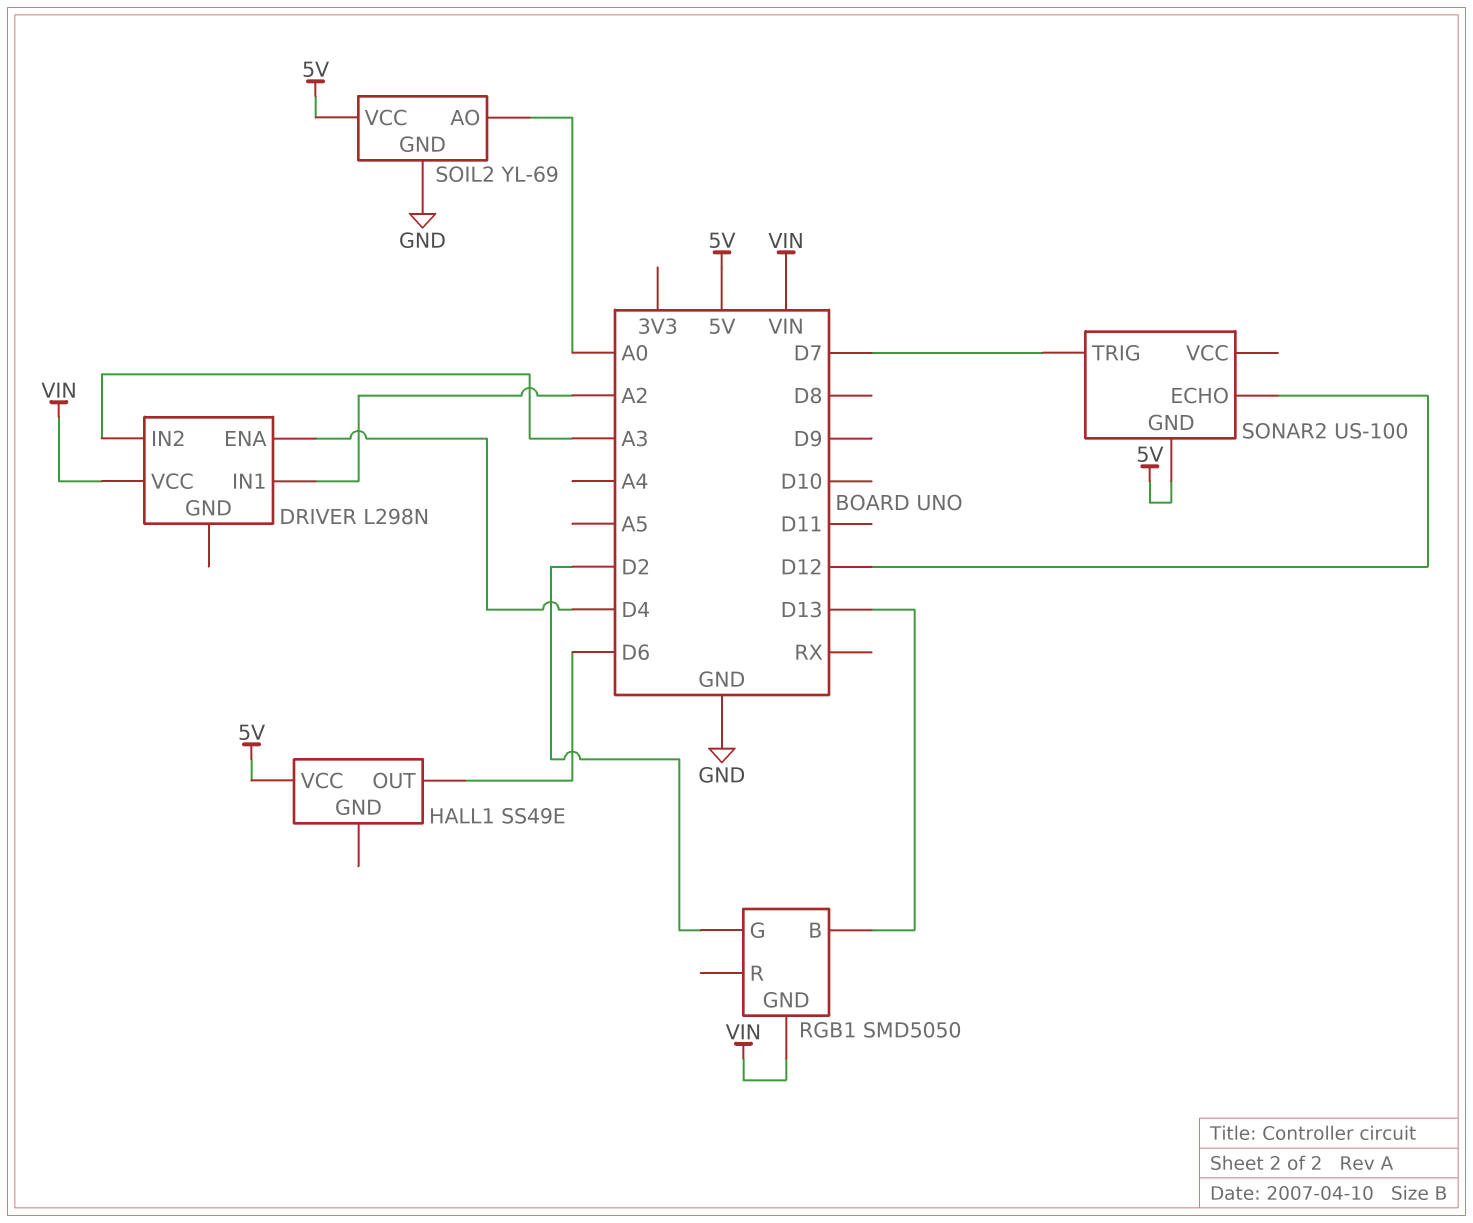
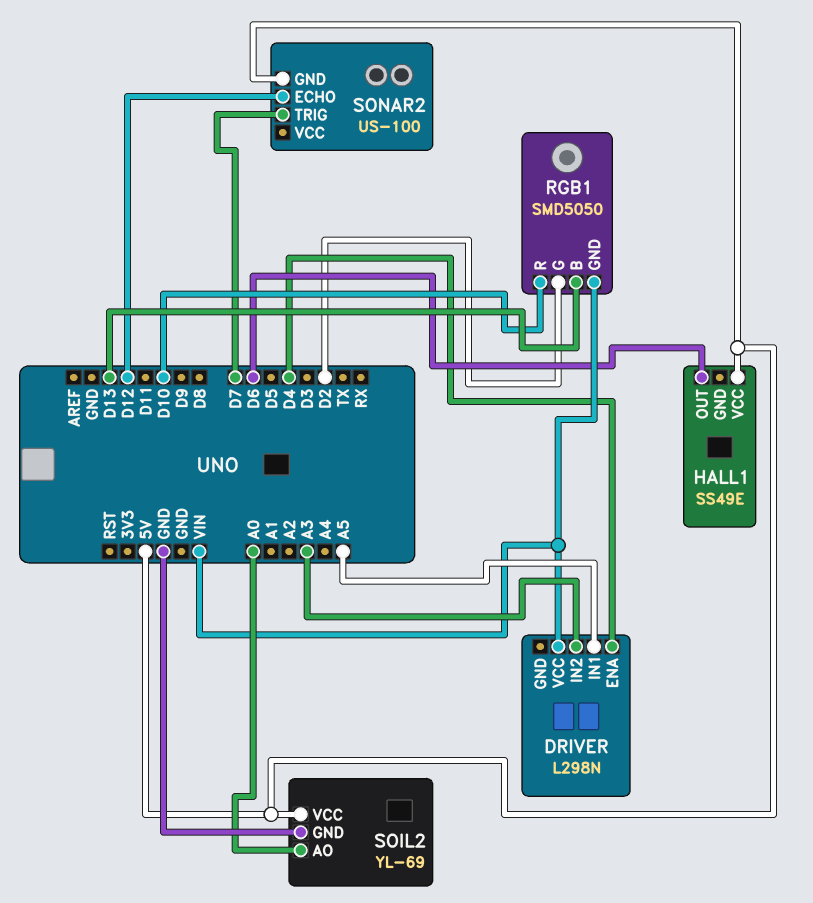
DRIVER pin IN1: A2 -> A5
RGB1 pin R: none -> D10

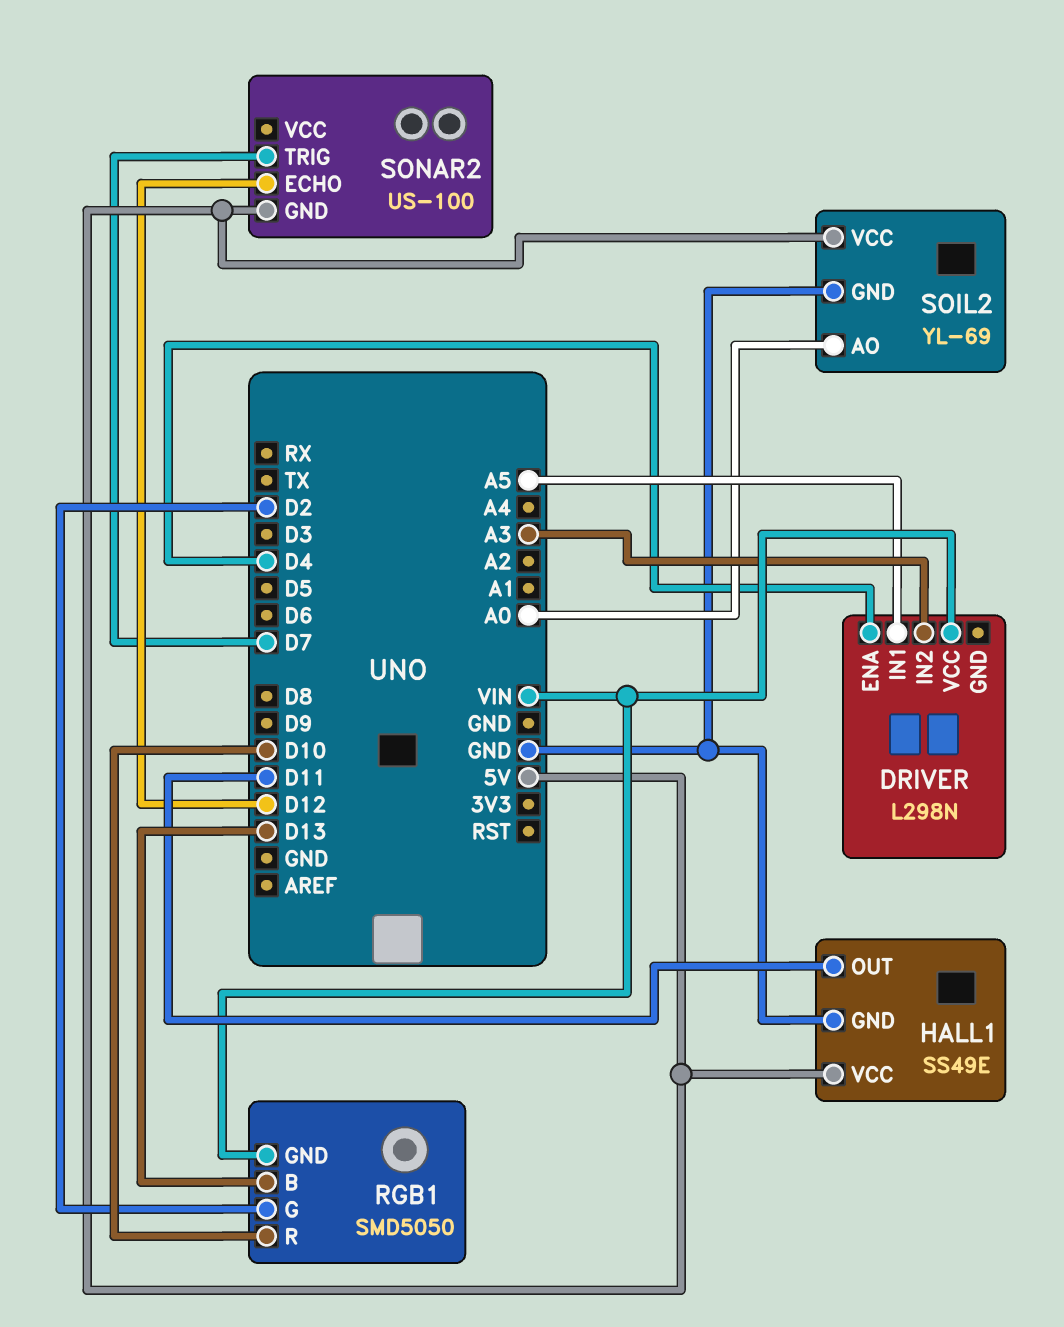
HALL1 pin GND: none -> GND
HALL1 pin OUT: D6 -> D11

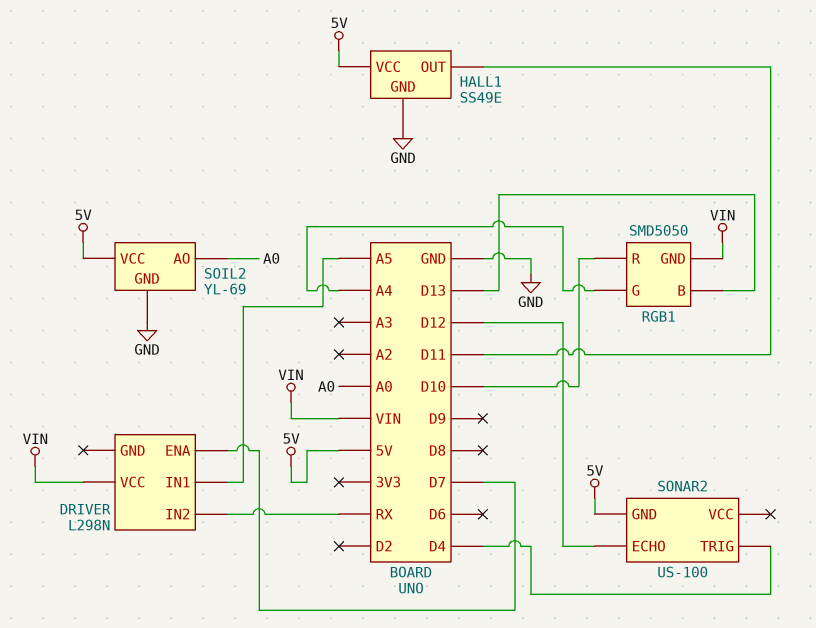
DRIVER pin ENA: D4 -> D7
DRIVER pin IN2: A3 -> RX
RGB1 pin G: D2 -> A4
SONAR2 pin TRIG: D7 -> D4

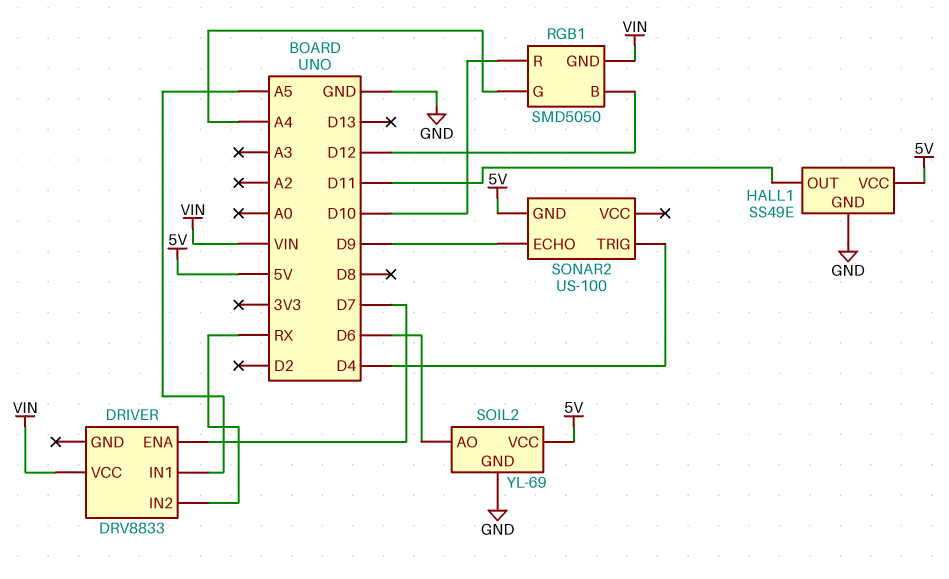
DRIVER: L298N -> DRV8833
RGB1 pin B: D13 -> D12
SOIL2 pin AO: A0 -> D6
SONAR2 pin ECHO: D12 -> D9

